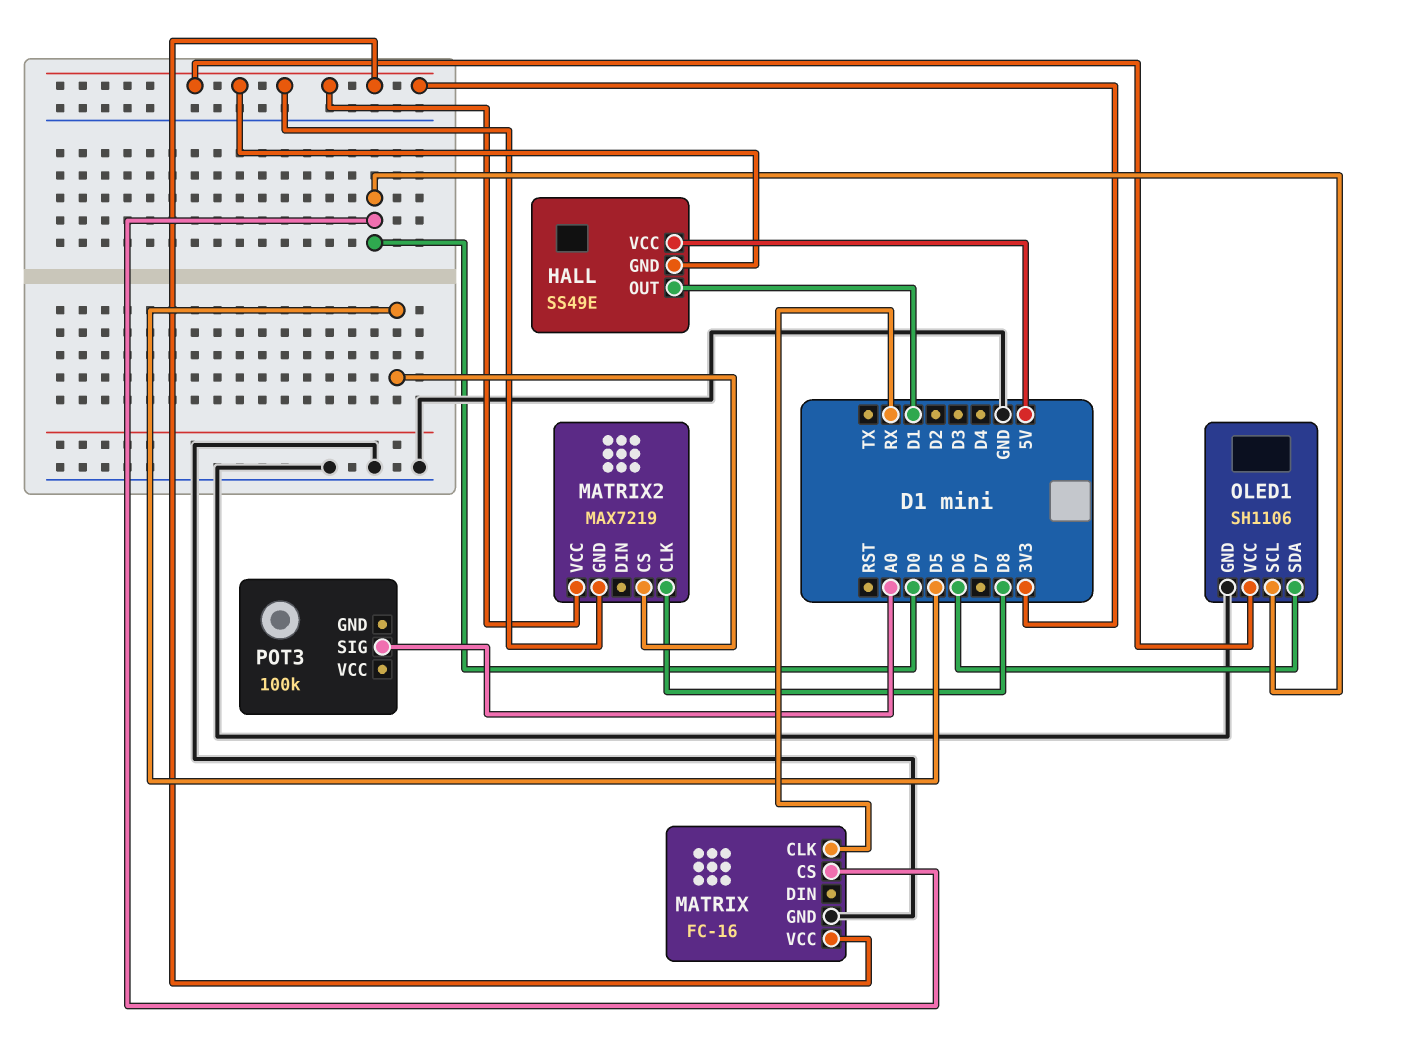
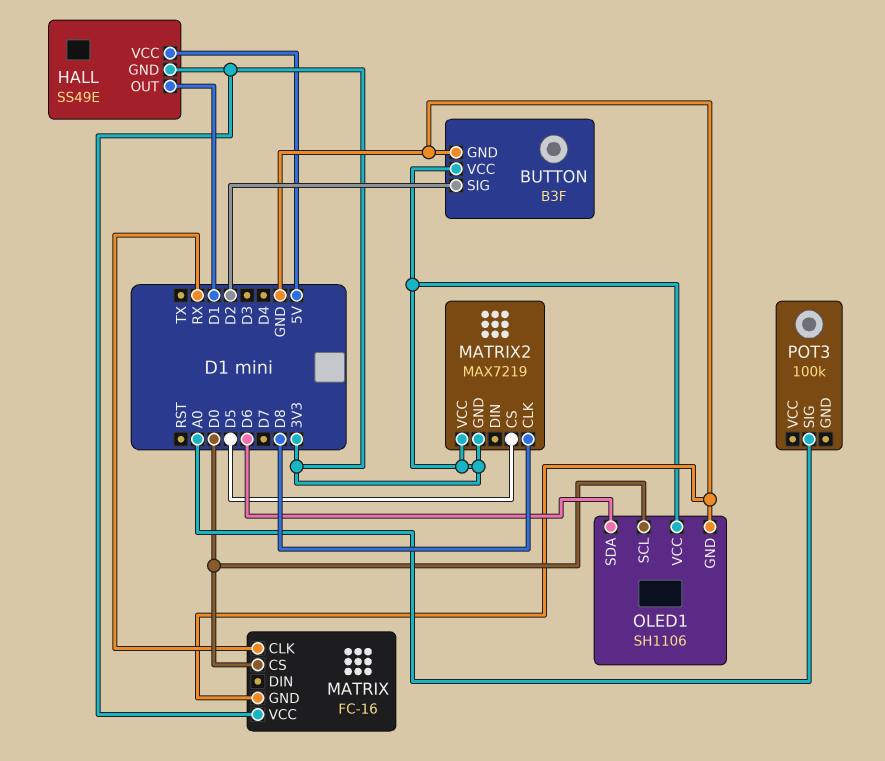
BUTTON: none -> B3F
BUTTON pin GND: none -> GND
BUTTON pin SIG: none -> D2
BUTTON pin VCC: none -> 3V3

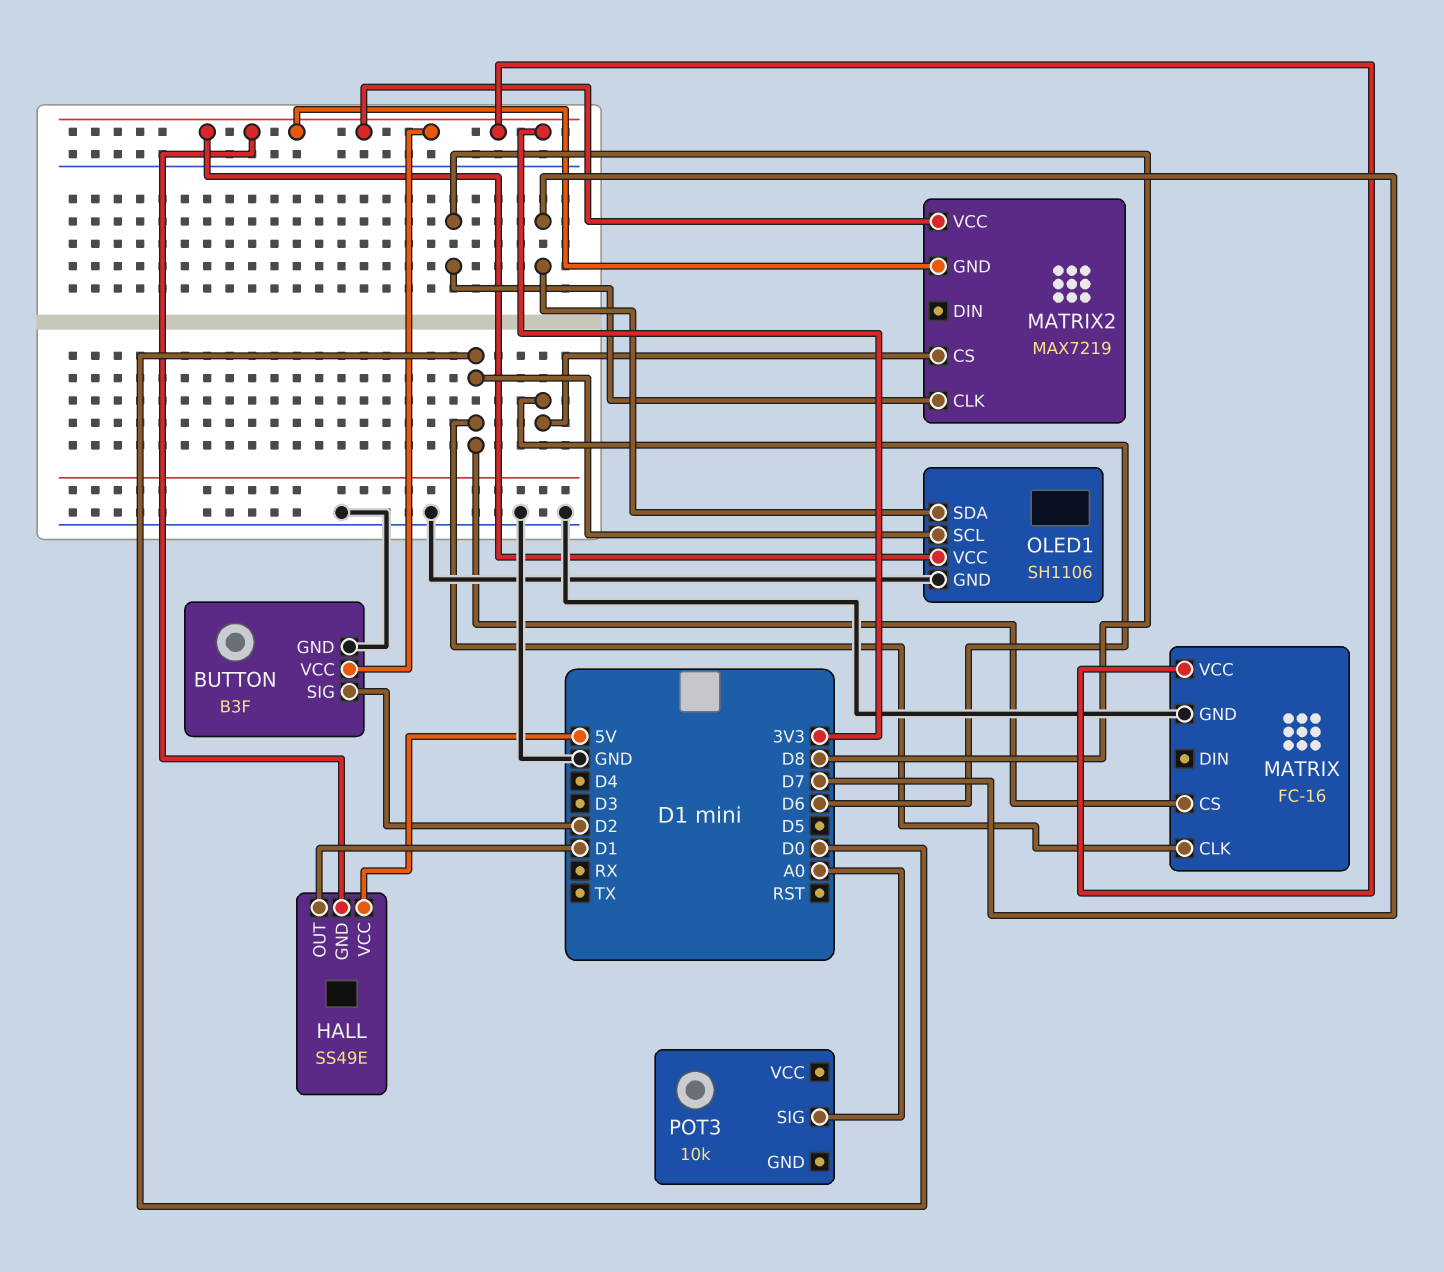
MATRIX pin CLK: RX -> D0
MATRIX2 pin CS: D5 -> D6
OLED1 pin SDA: D6 -> D7
POT3: 100k -> 10k

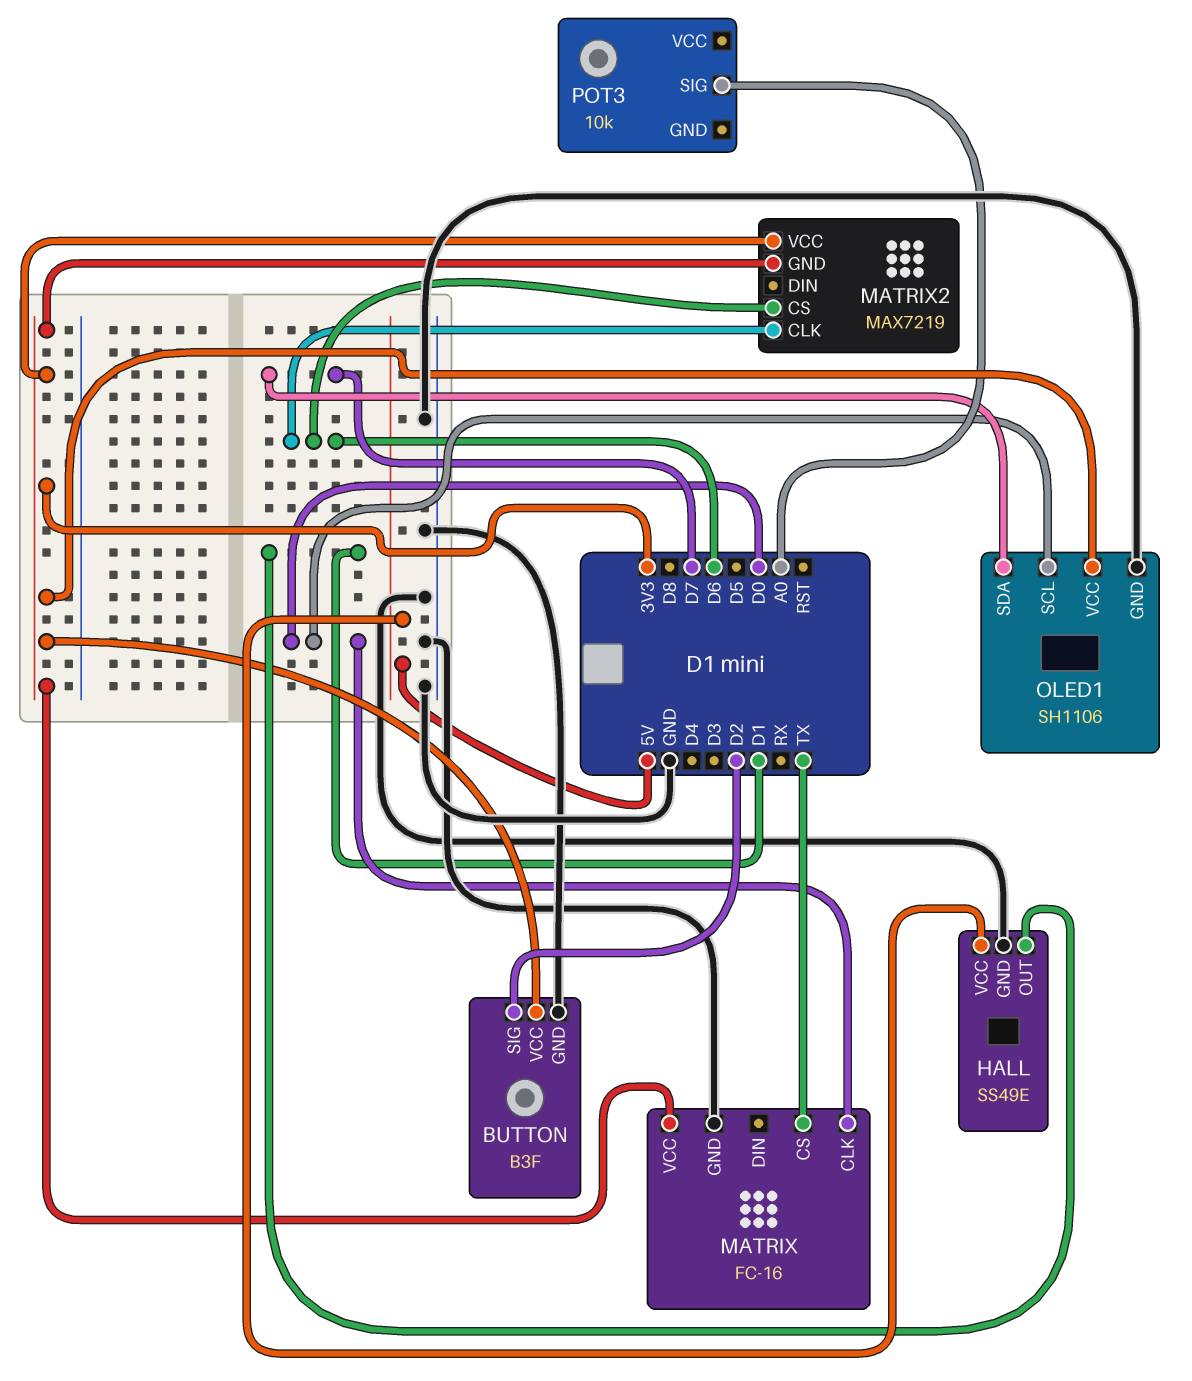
HALL pin GND: 3V3 -> GND
MATRIX pin CS: D0 -> TX
MATRIX2 pin CLK: D8 -> D6

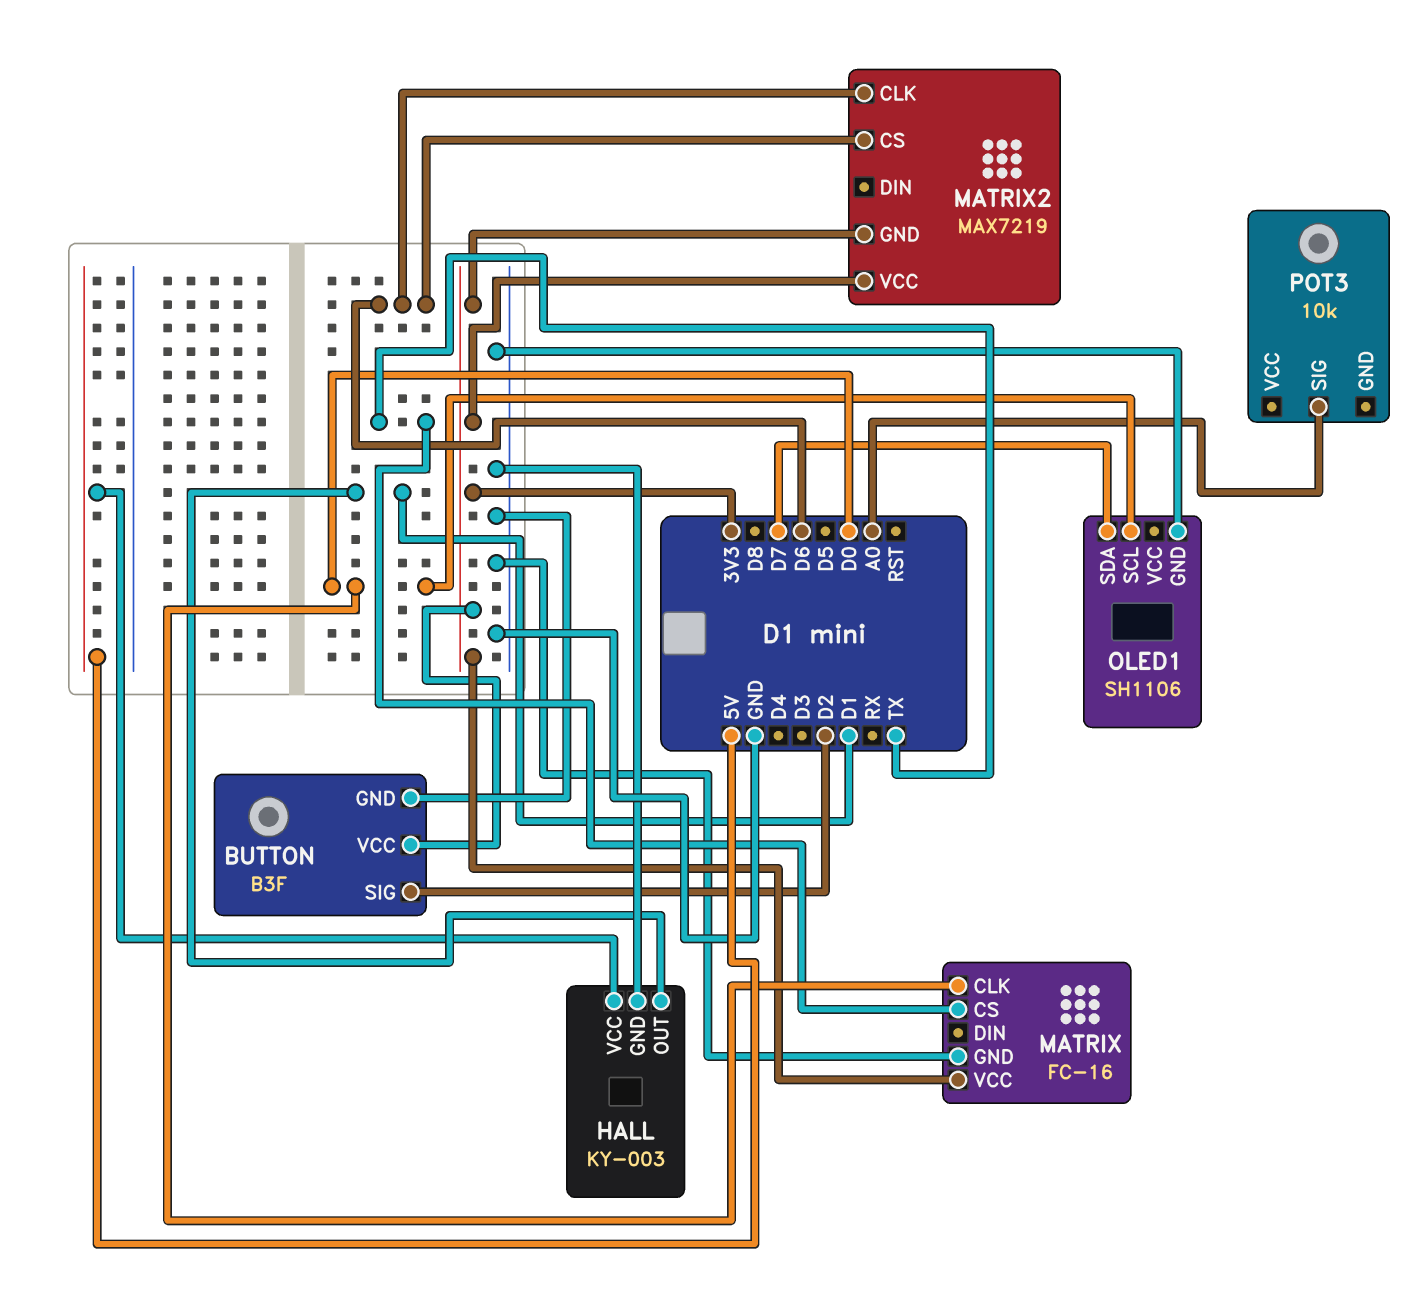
HALL: SS49E -> KY-003
OLED1 pin VCC: 3V3 -> none

